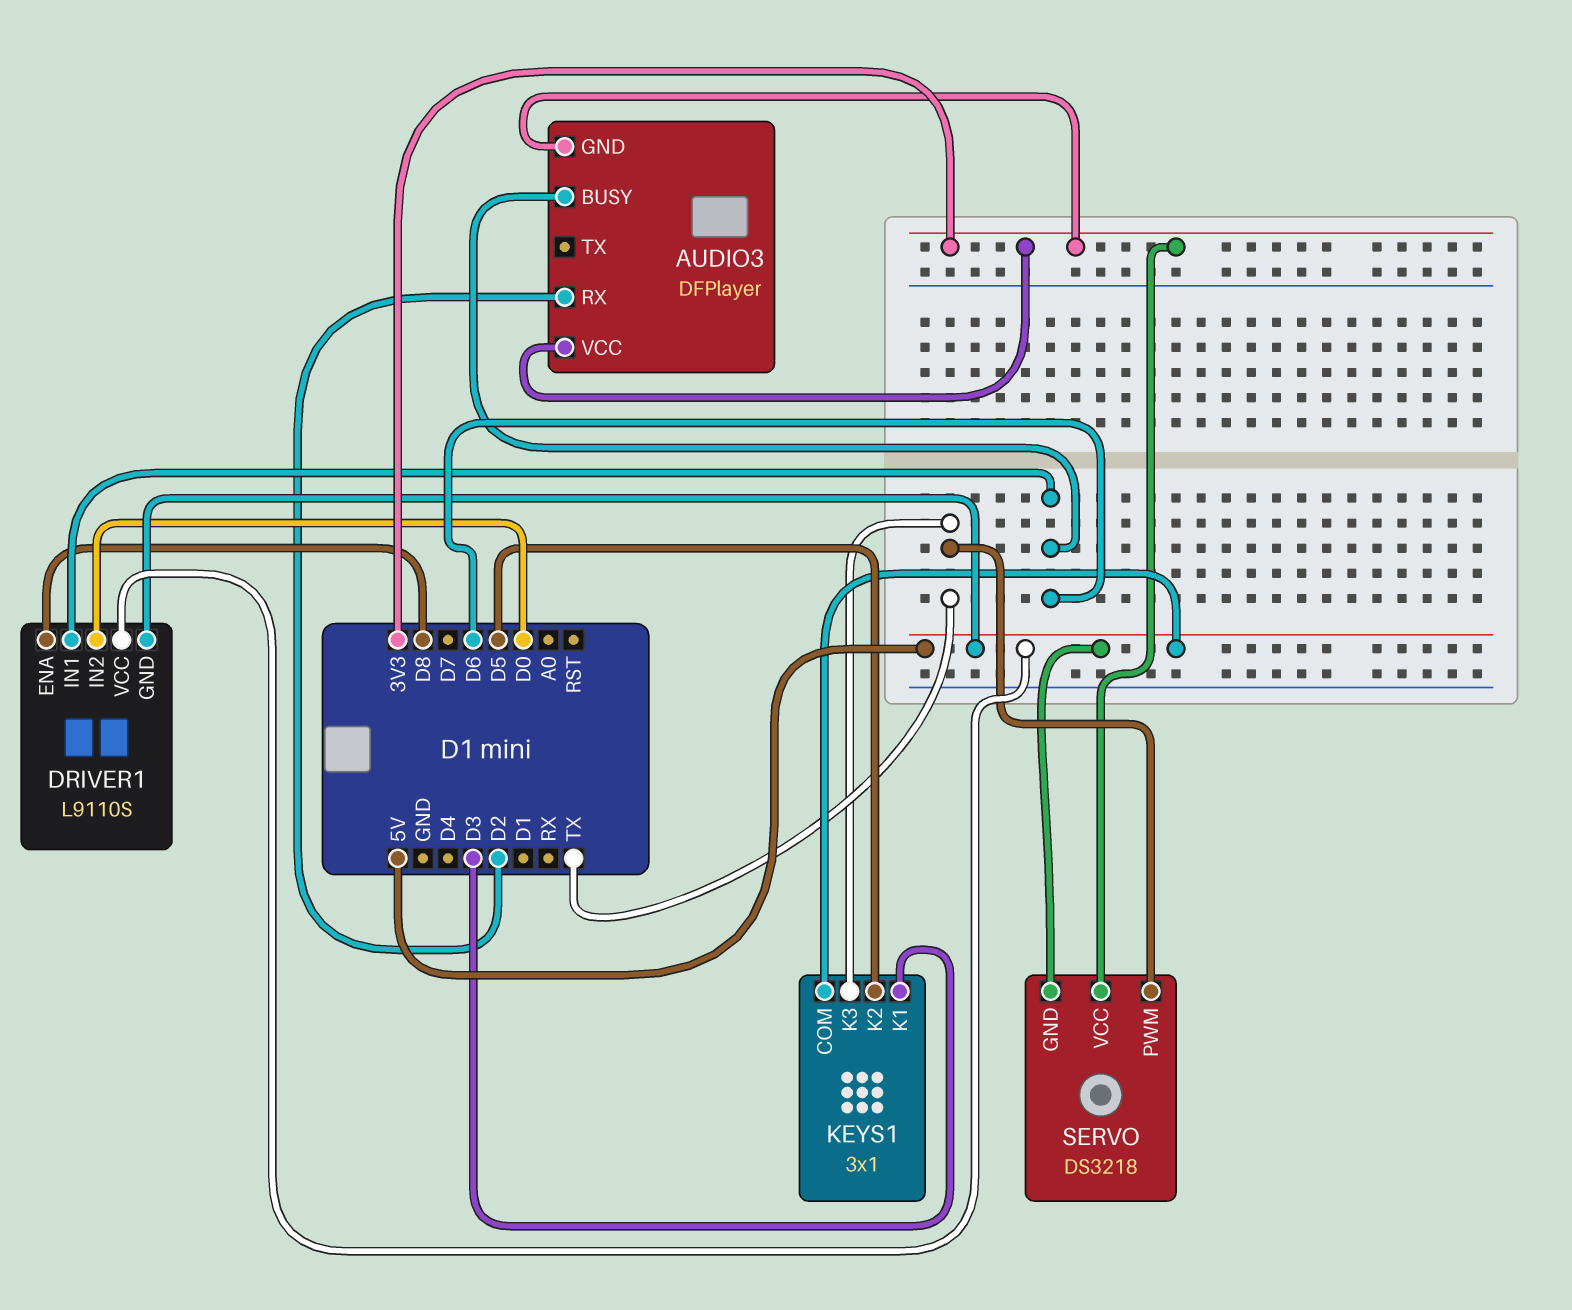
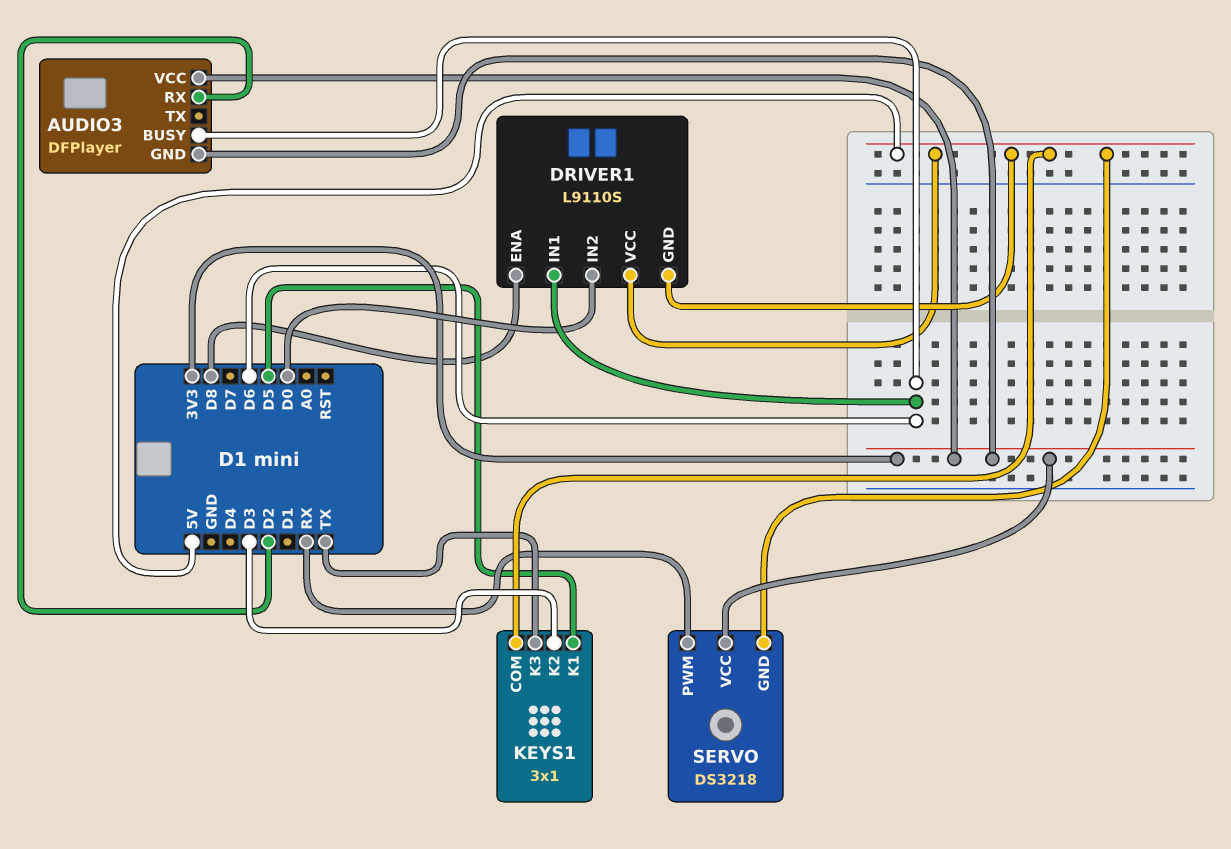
KEYS1 pin K1: D3 -> D5
KEYS1 pin K2: D5 -> D3
SERVO pin PWM: TX -> RX

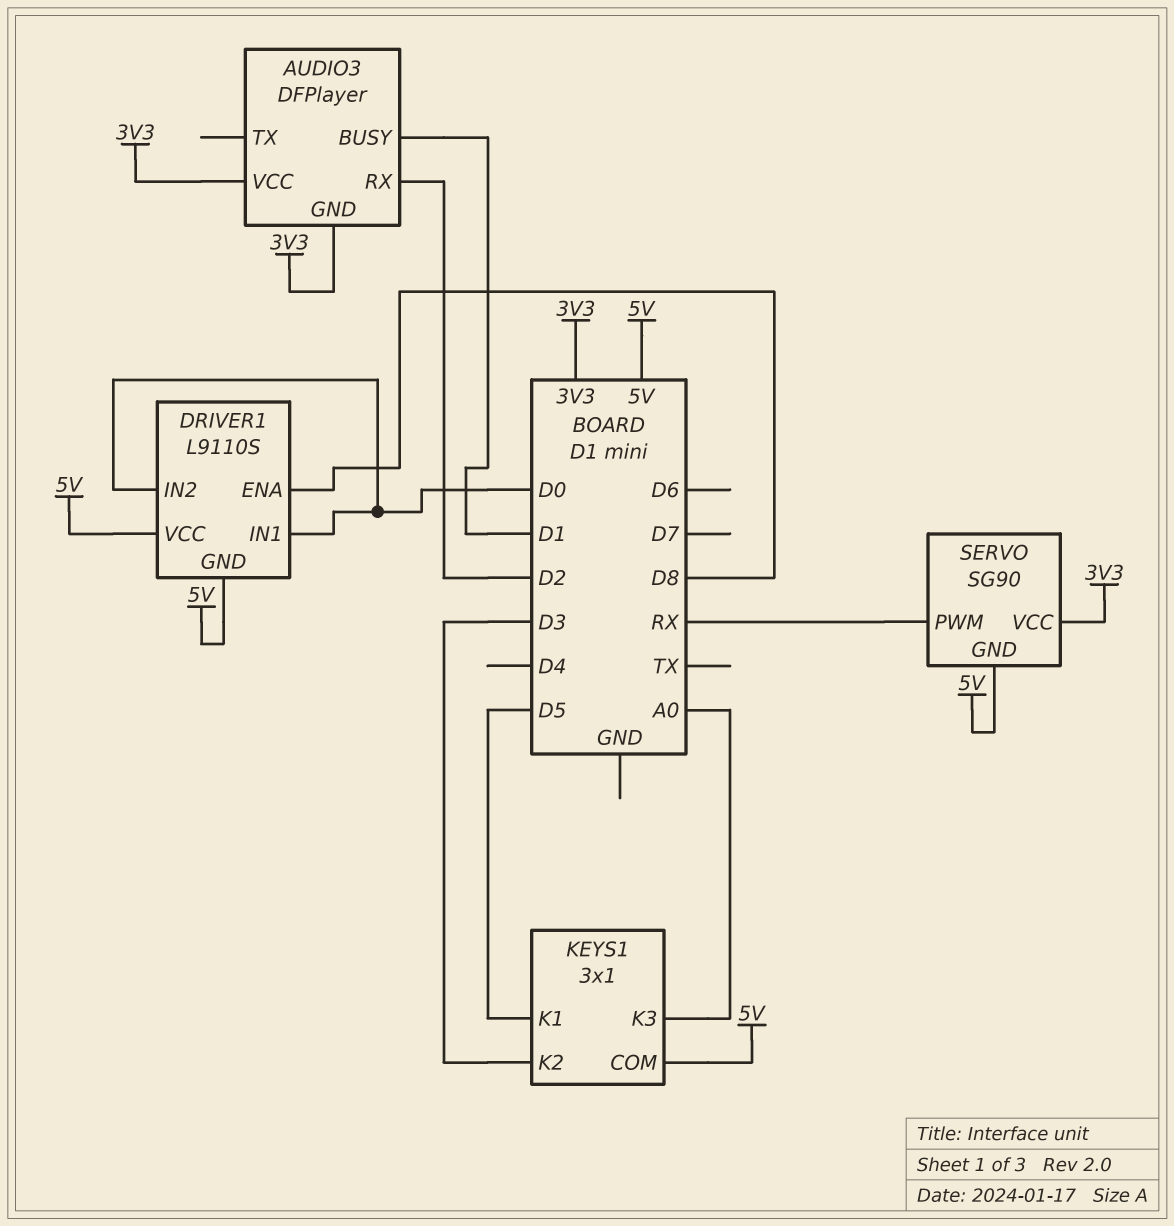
AUDIO3 pin BUSY: D6 -> D1
DRIVER1 pin IN1: D6 -> D0
KEYS1 pin K3: TX -> A0
SERVO: DS3218 -> SG90

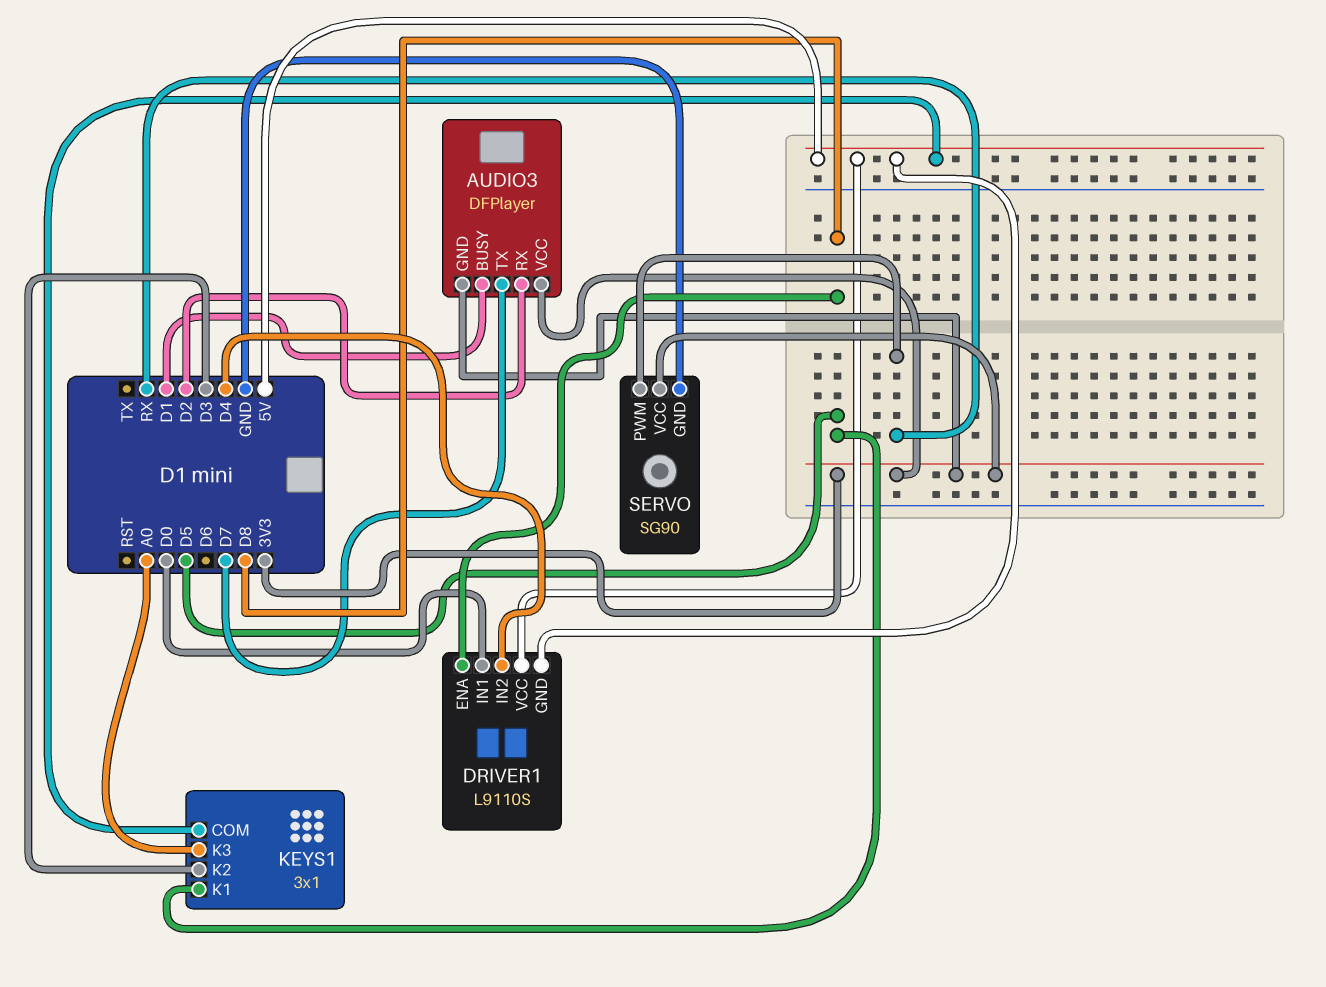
AUDIO3 pin TX: none -> D7
DRIVER1 pin IN2: D0 -> D4
SERVO pin GND: 5V -> GND

